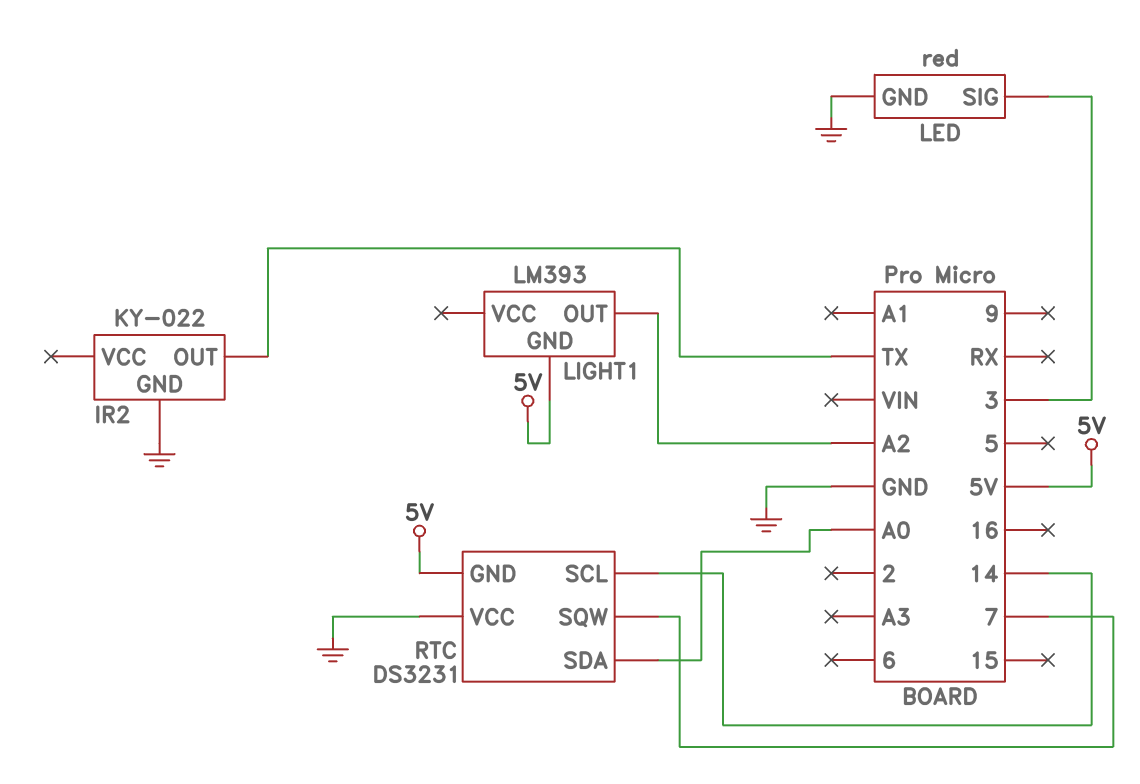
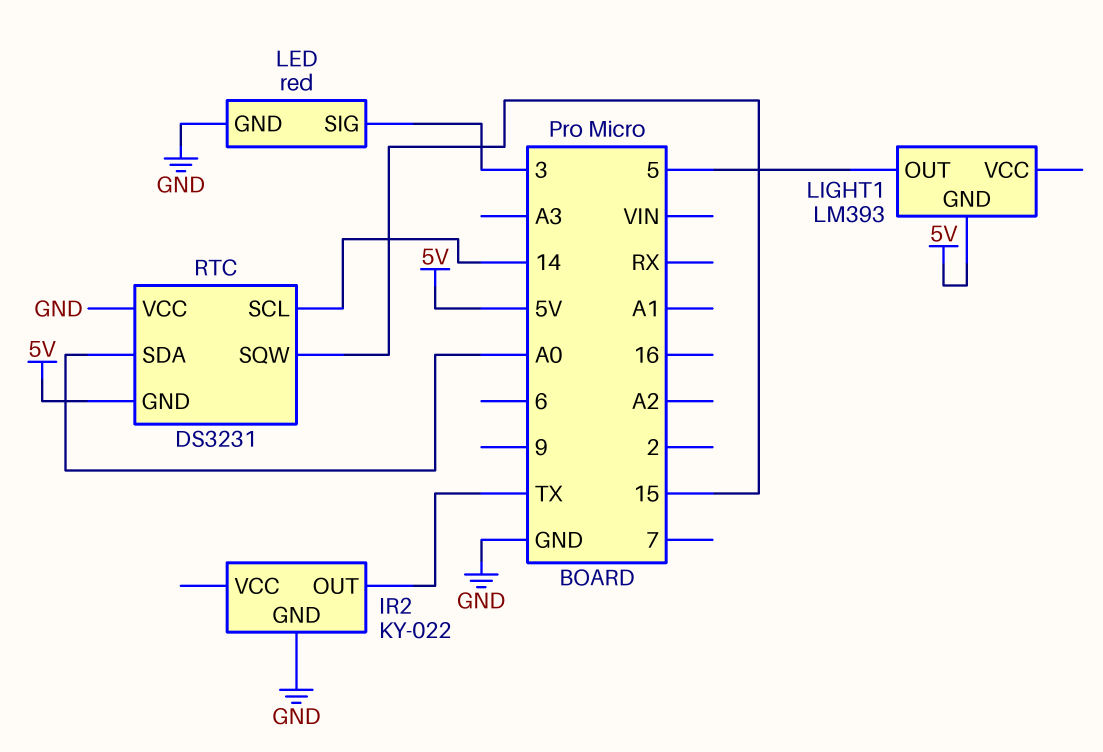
LIGHT1 pin OUT: A2 -> 5
RTC pin SQW: 7 -> 15

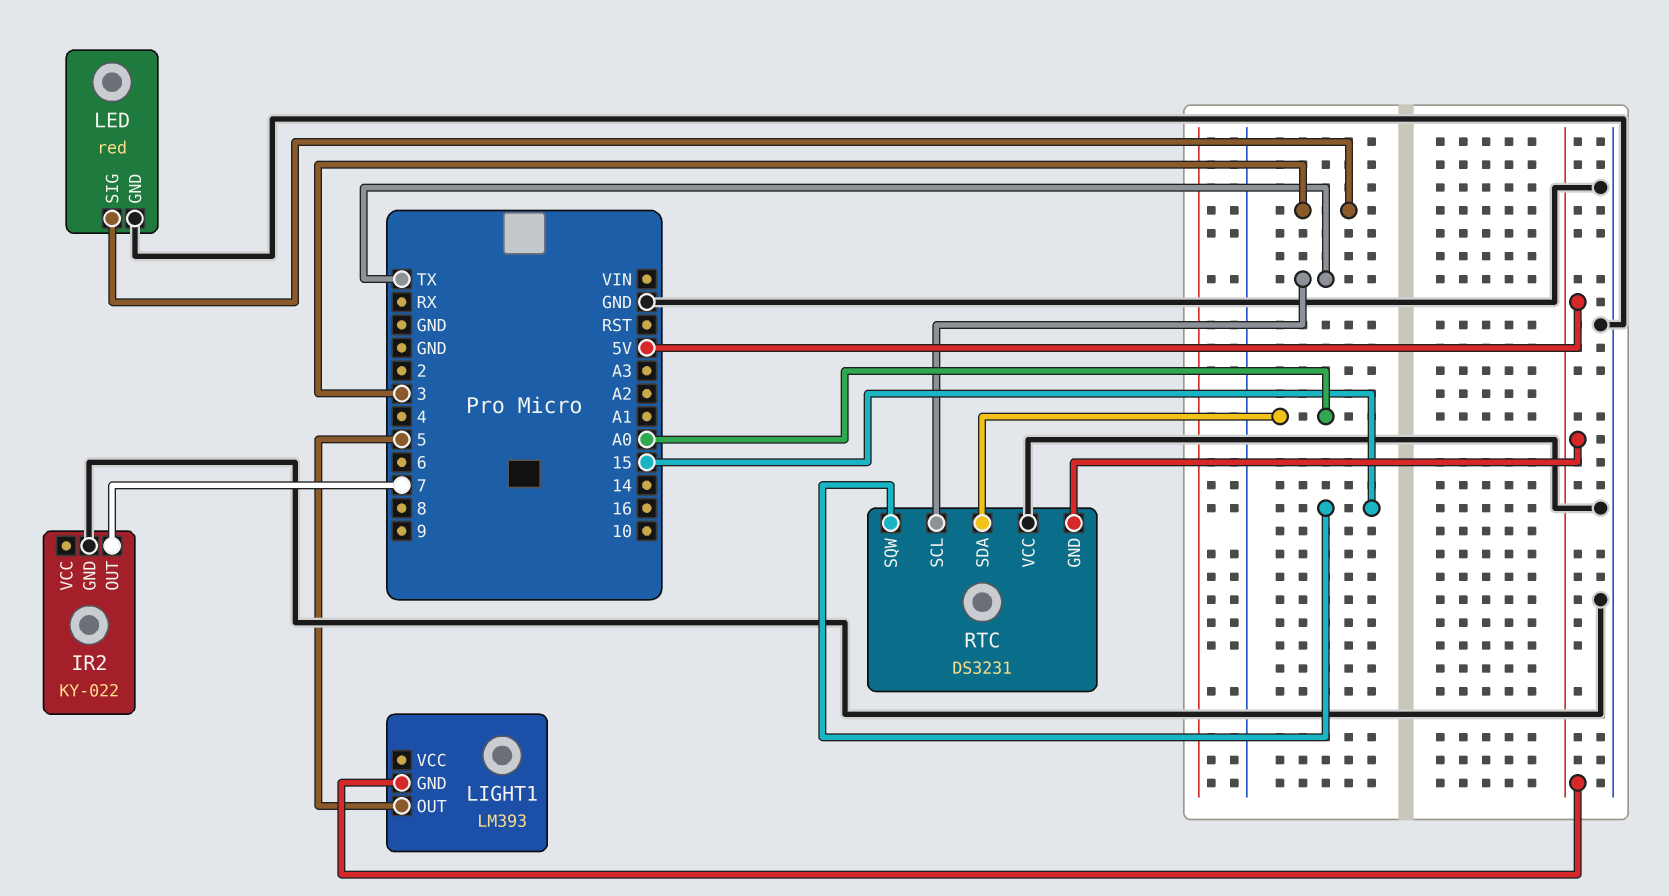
IR2 pin OUT: TX -> 7
RTC pin SCL: 14 -> TX

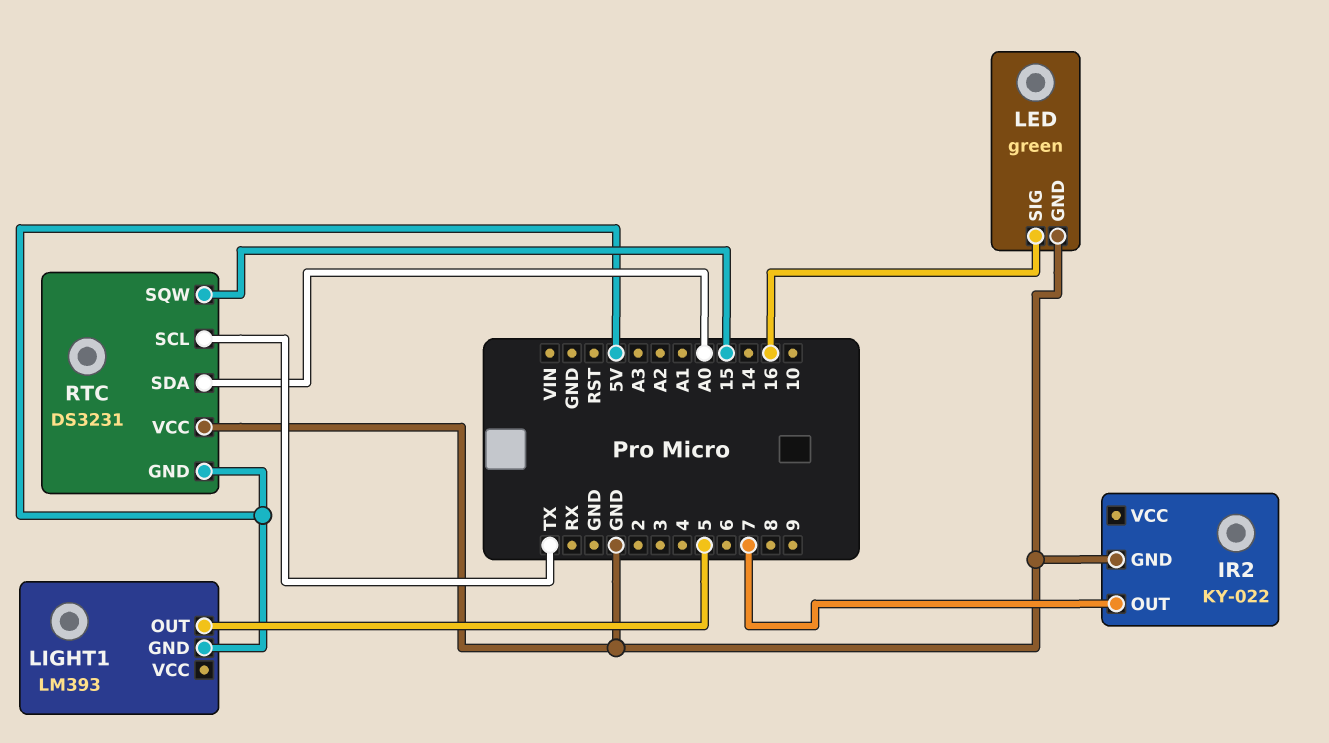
LED: red -> green
LED pin SIG: 3 -> 16

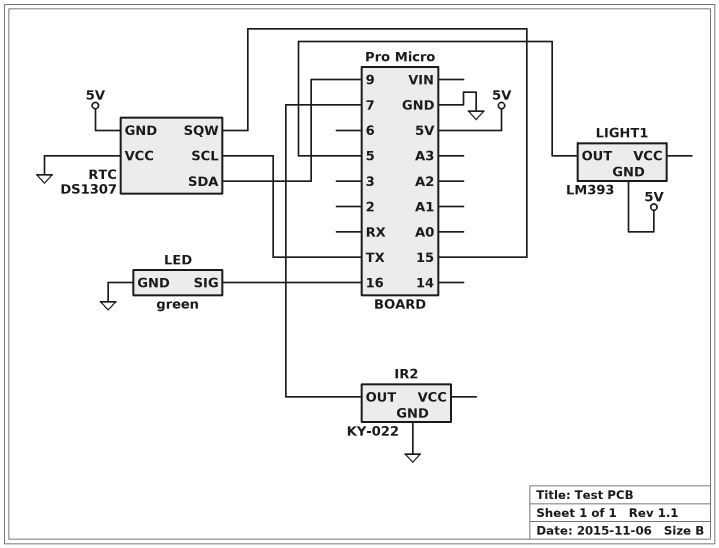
RTC: DS3231 -> DS1307
RTC pin SDA: A0 -> 9

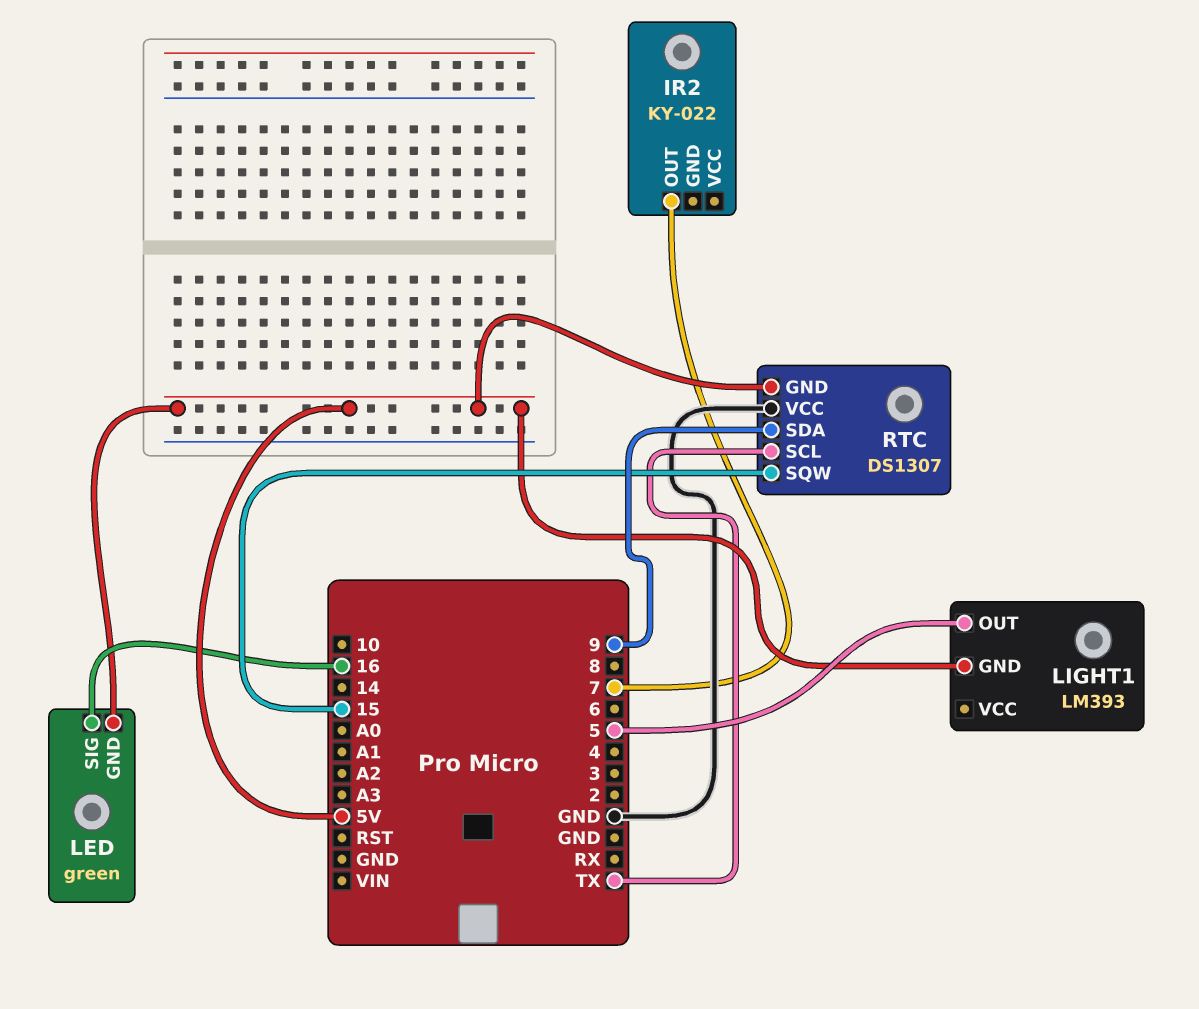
IR2 pin GND: GND -> none
LED pin GND: GND -> 5V

